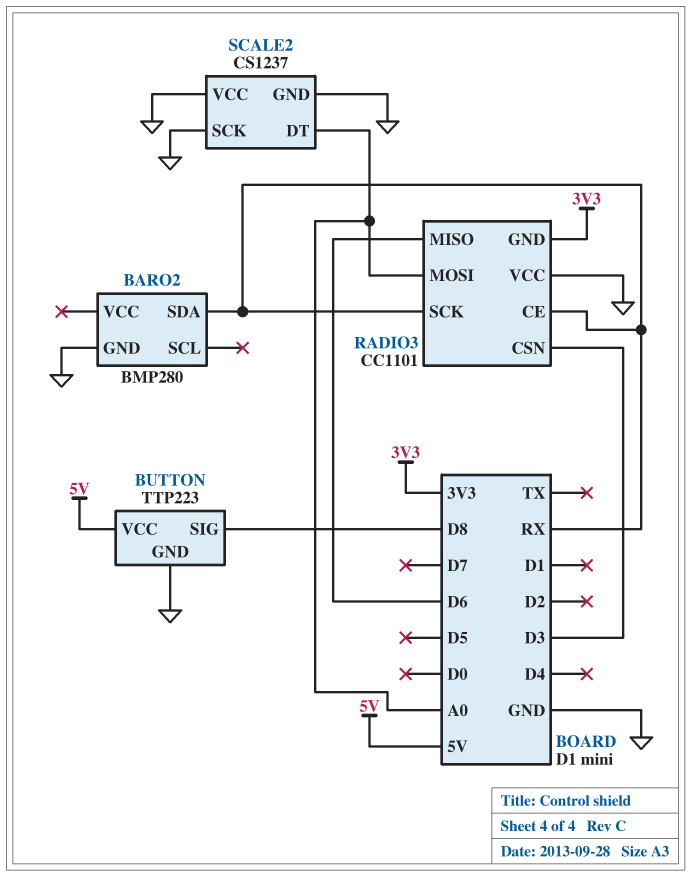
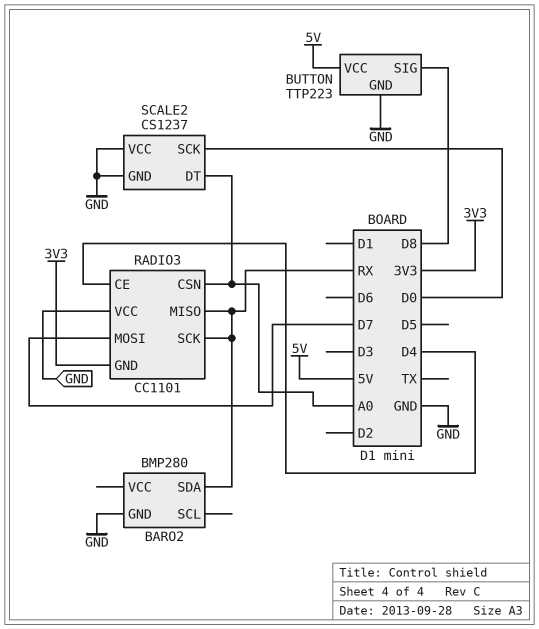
RADIO3 pin CE: RX -> D4
RADIO3 pin CSN: D3 -> A0
RADIO3 pin MISO: D6 -> RX
RADIO3 pin MOSI: A0 -> D7
SCALE2 pin SCK: GND -> D0

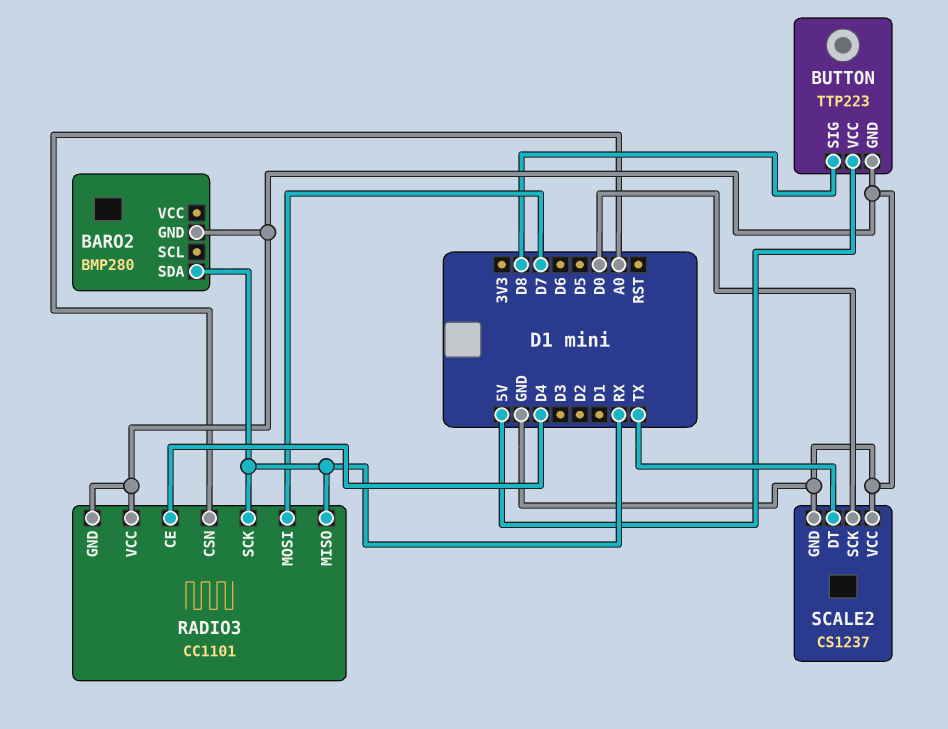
RADIO3 pin GND: 3V3 -> GND
SCALE2 pin DT: A0 -> TX

